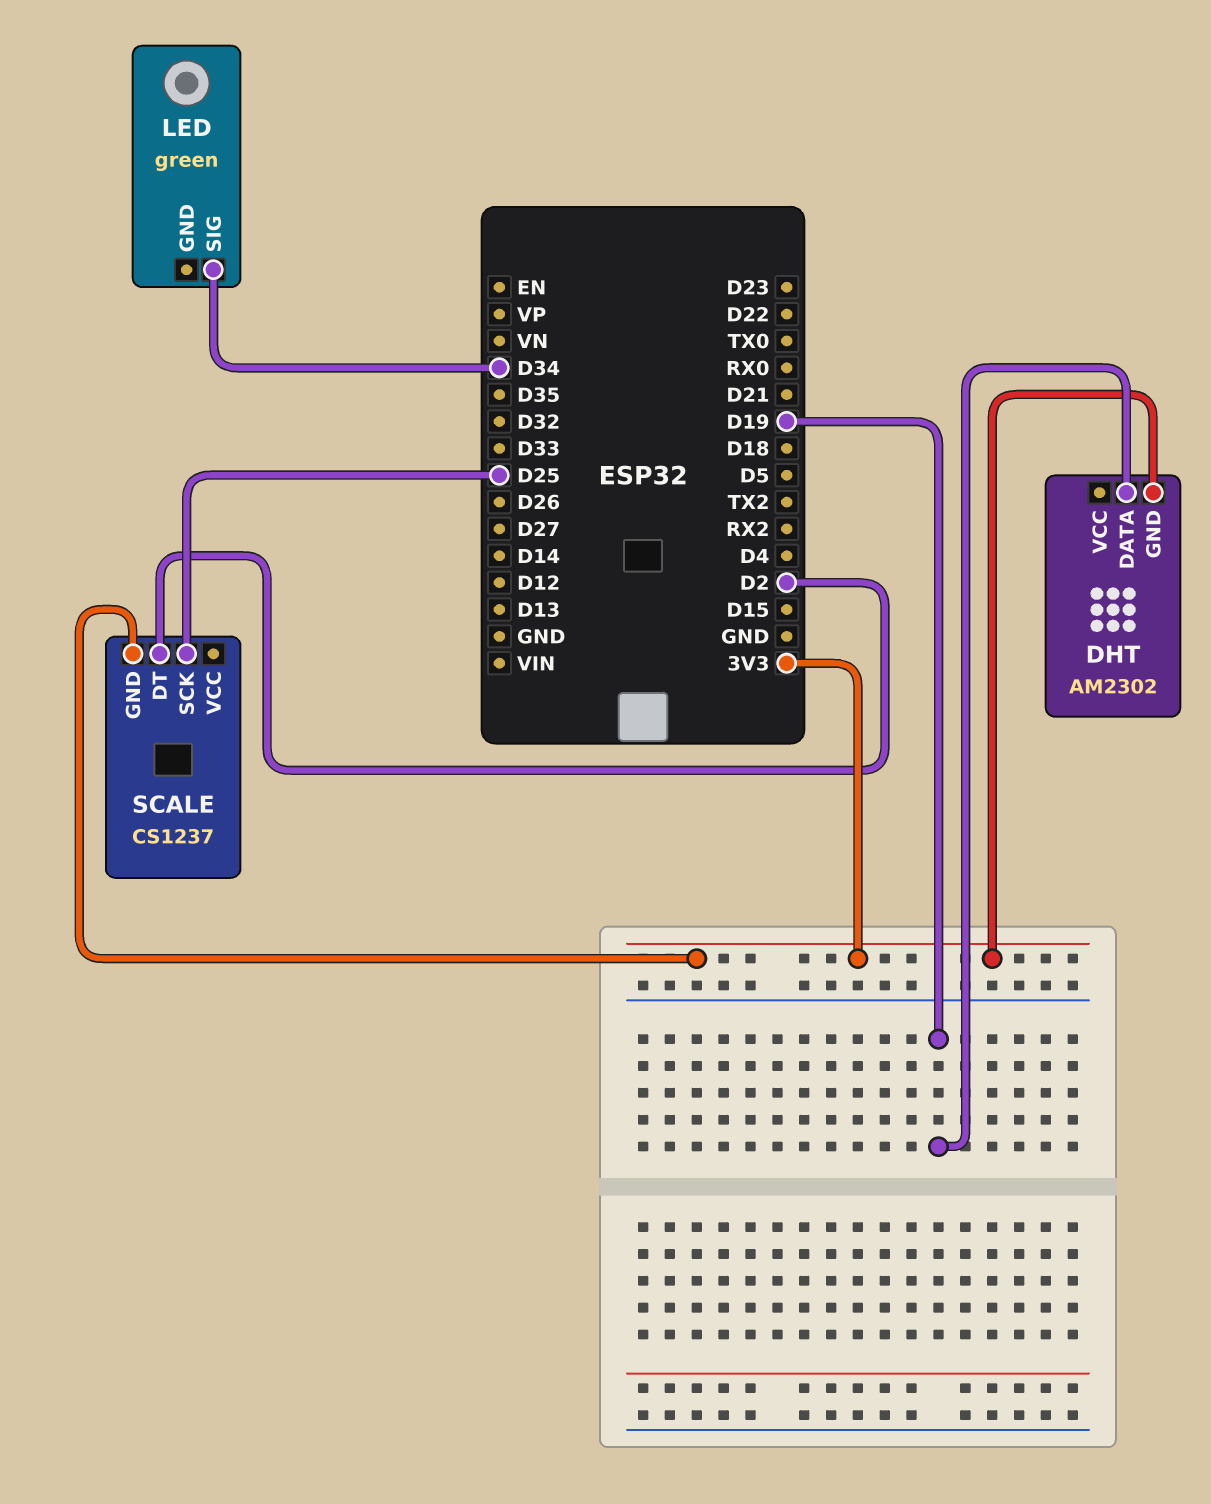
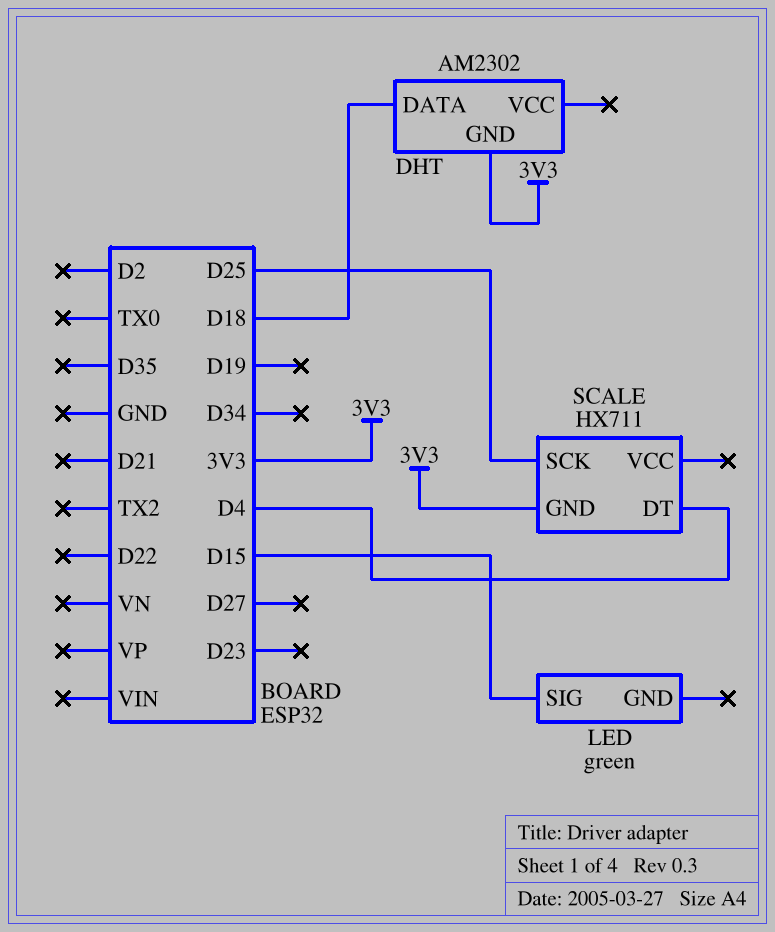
DHT pin DATA: D19 -> D18
LED pin SIG: D34 -> D15
SCALE: CS1237 -> HX711
SCALE pin DT: D2 -> D4

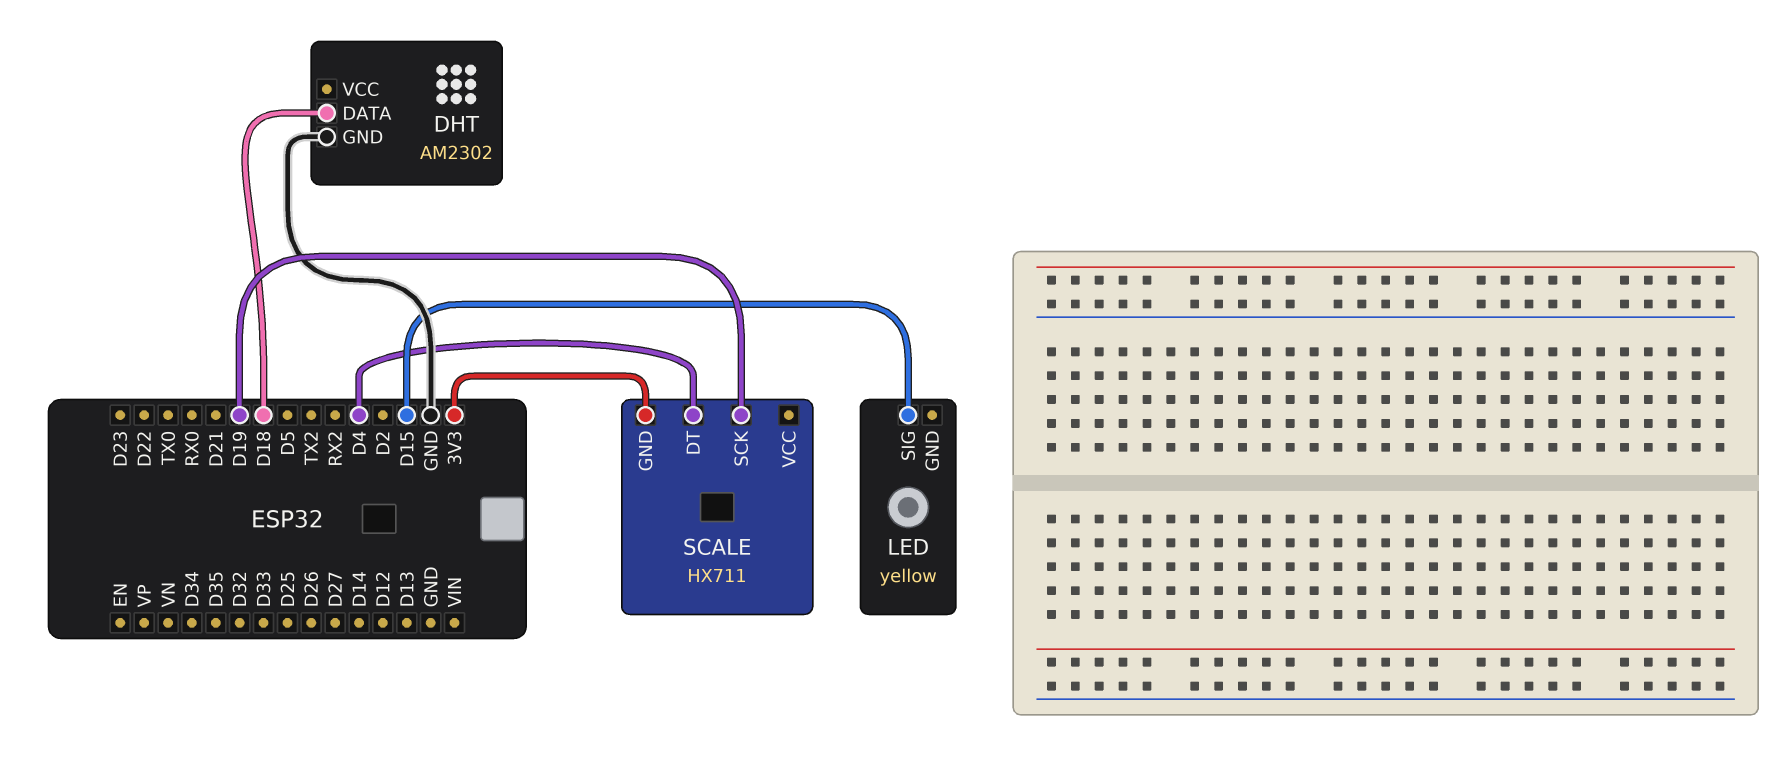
DHT pin GND: 3V3 -> GND
LED: green -> yellow
SCALE pin SCK: D25 -> D19

